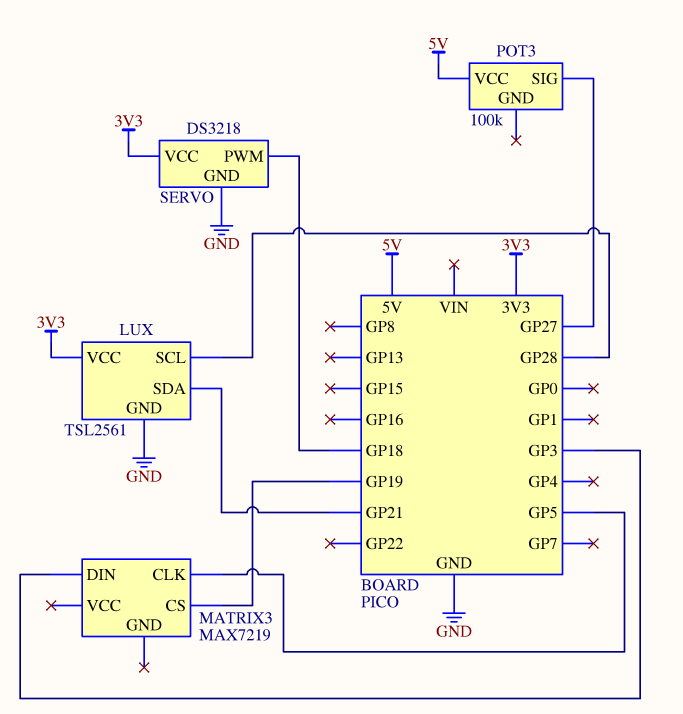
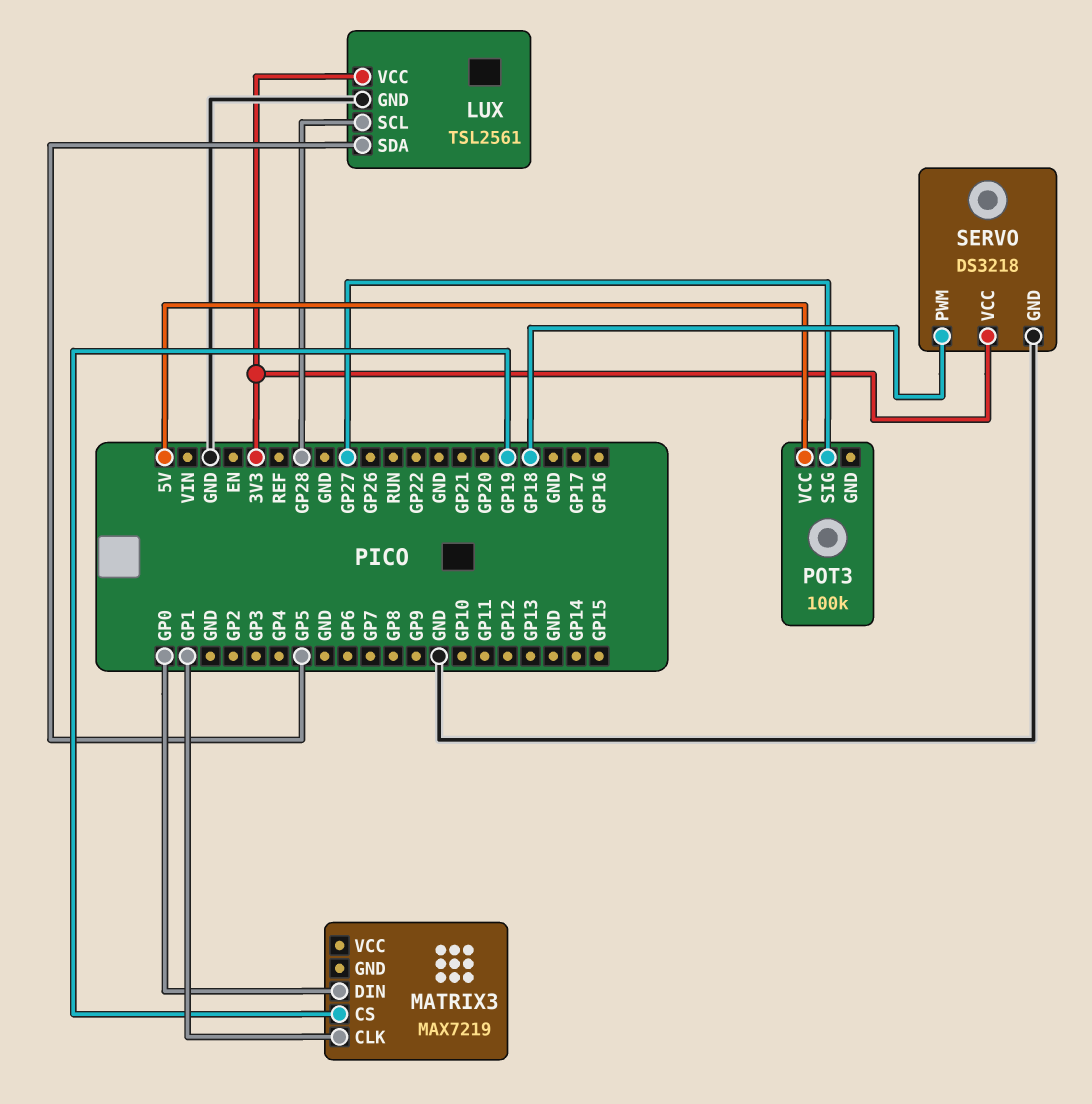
LUX pin SDA: GP21 -> GP5
MATRIX3 pin CLK: GP5 -> GP1
MATRIX3 pin DIN: GP3 -> GP0

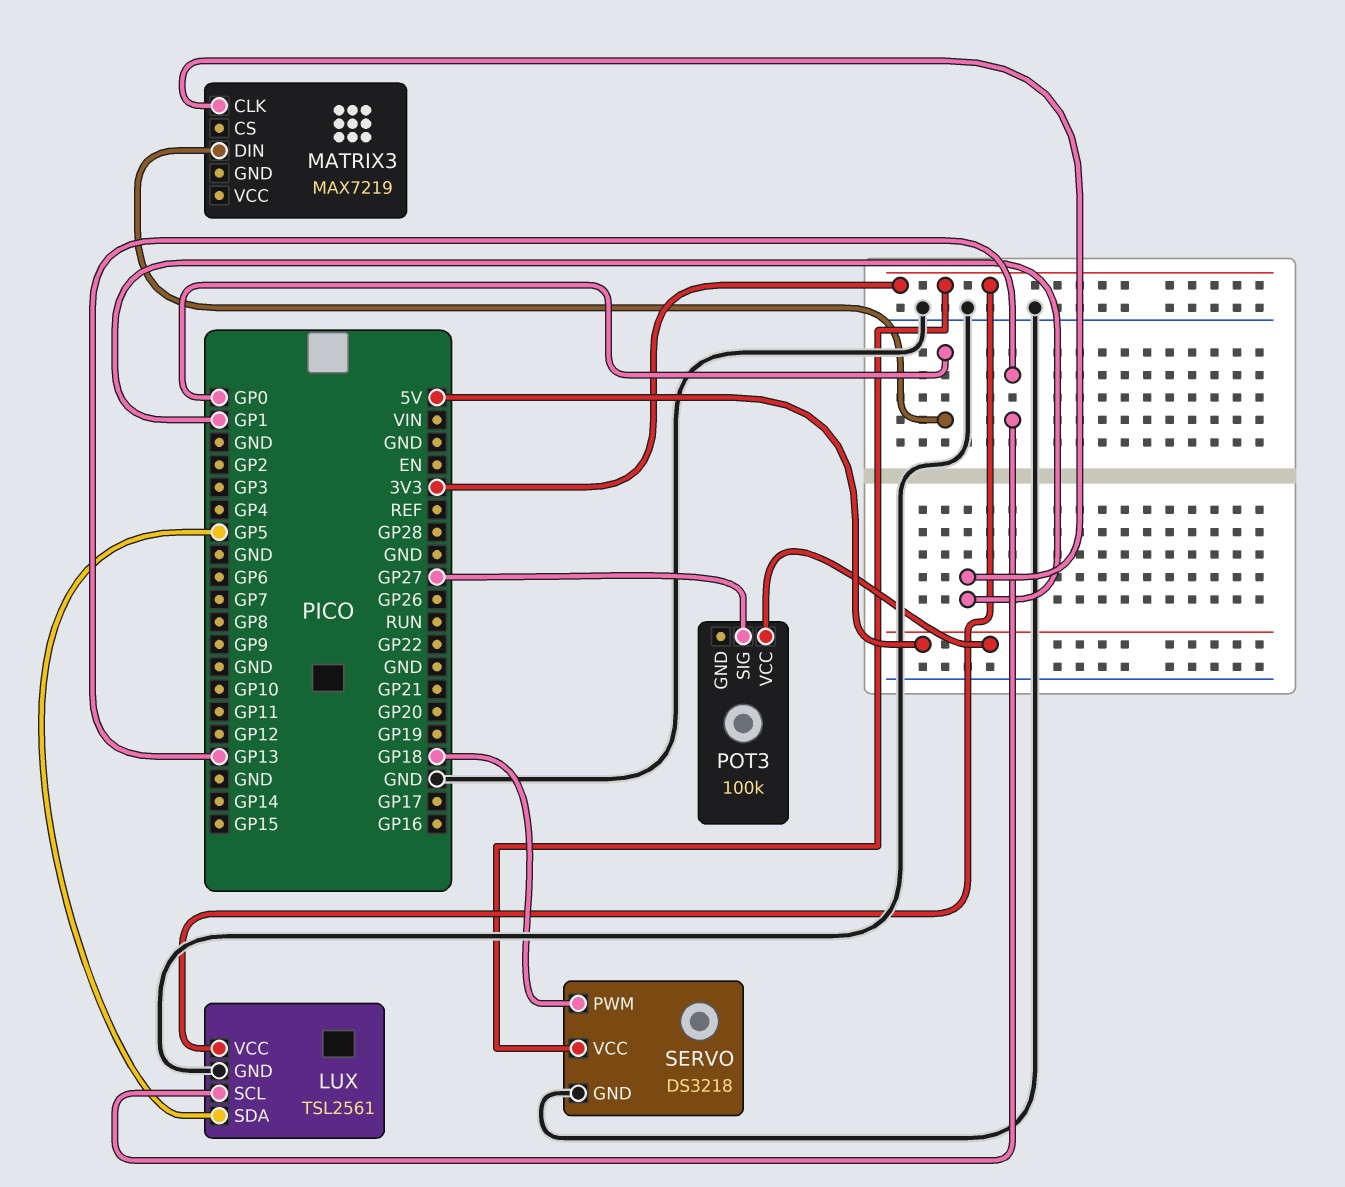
LUX pin SCL: GP28 -> GP13
MATRIX3 pin CS: GP19 -> none

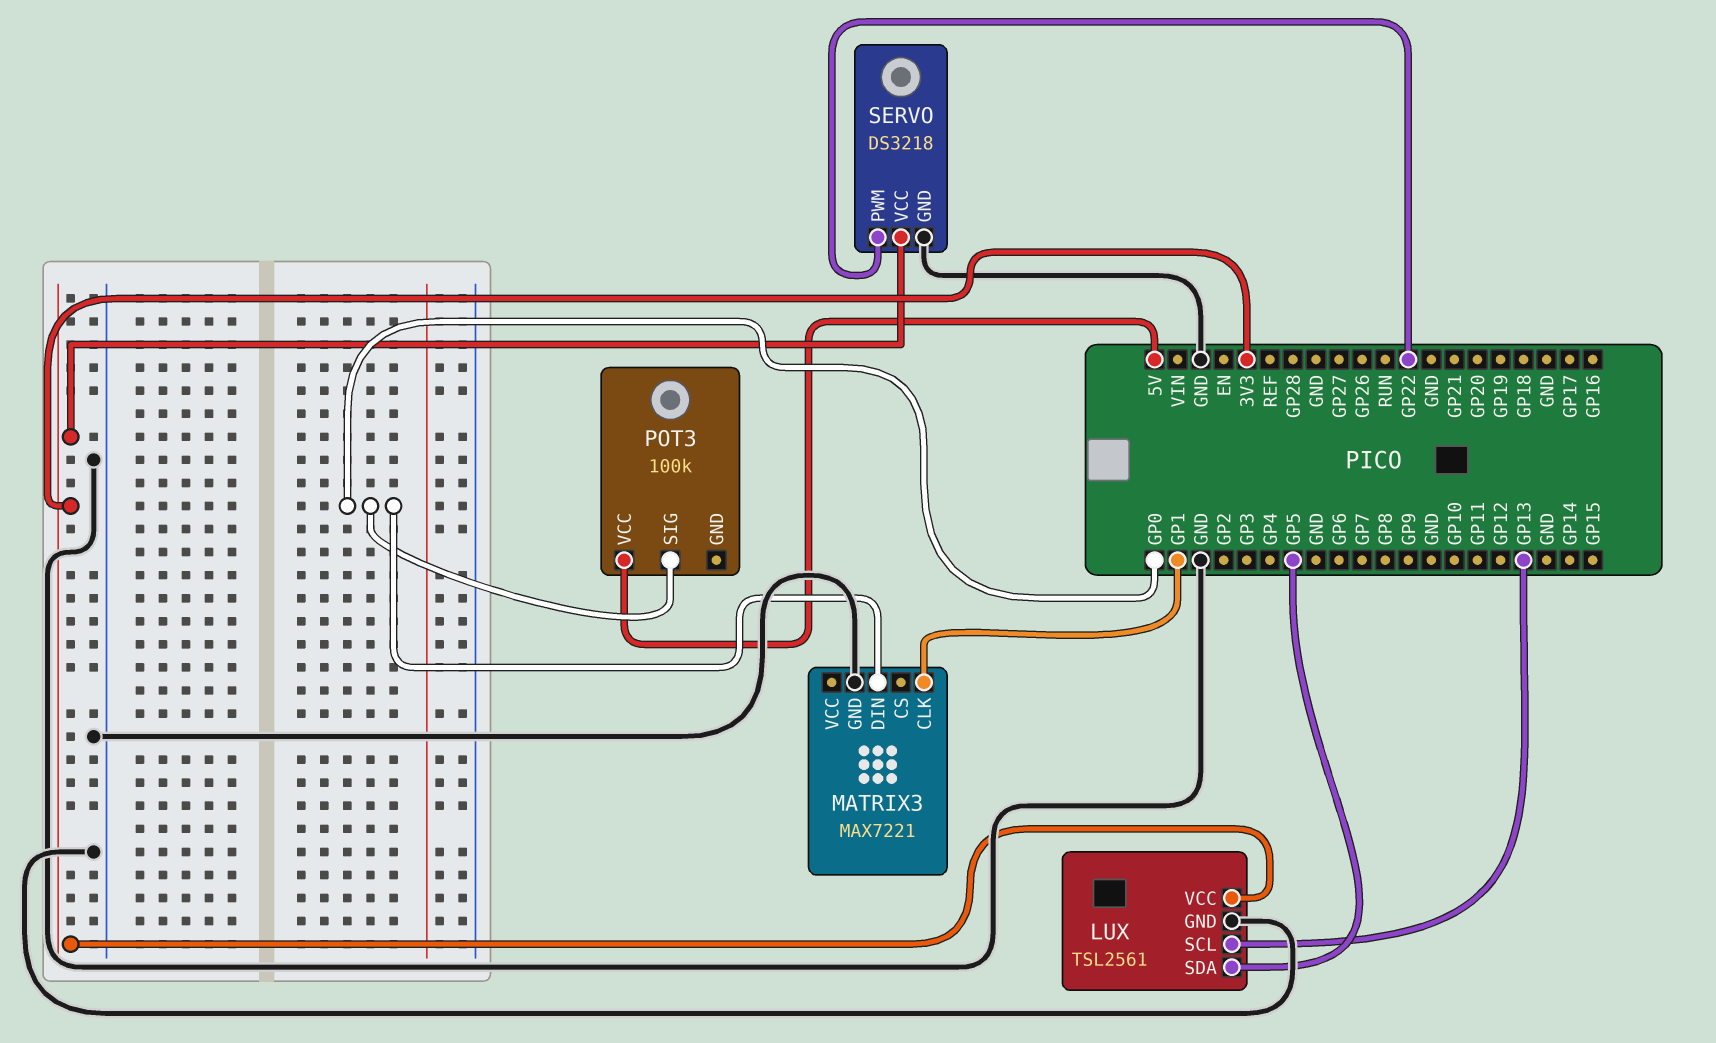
MATRIX3: MAX7219 -> MAX7221
MATRIX3 pin GND: none -> GND
POT3 pin SIG: GP27 -> GP0
SERVO pin PWM: GP18 -> GP22

